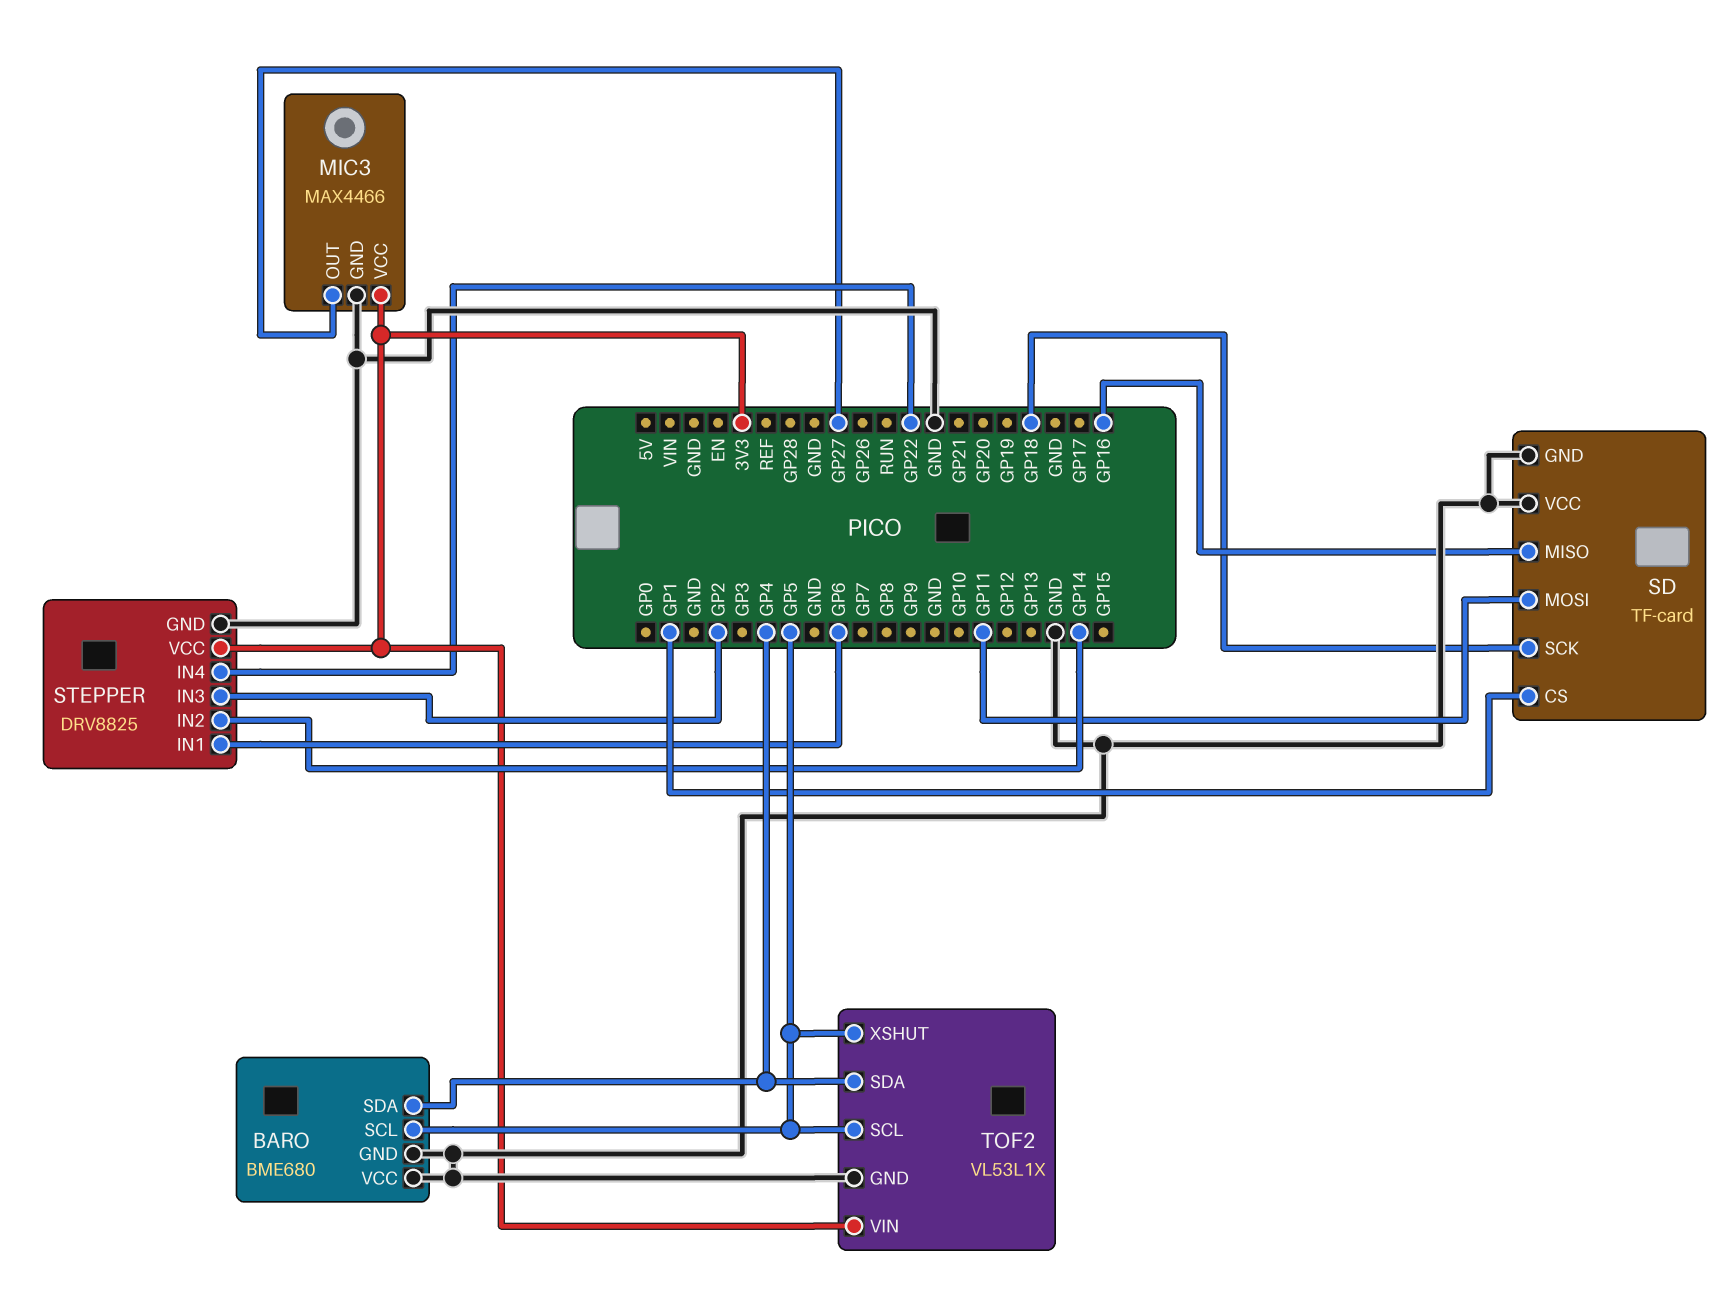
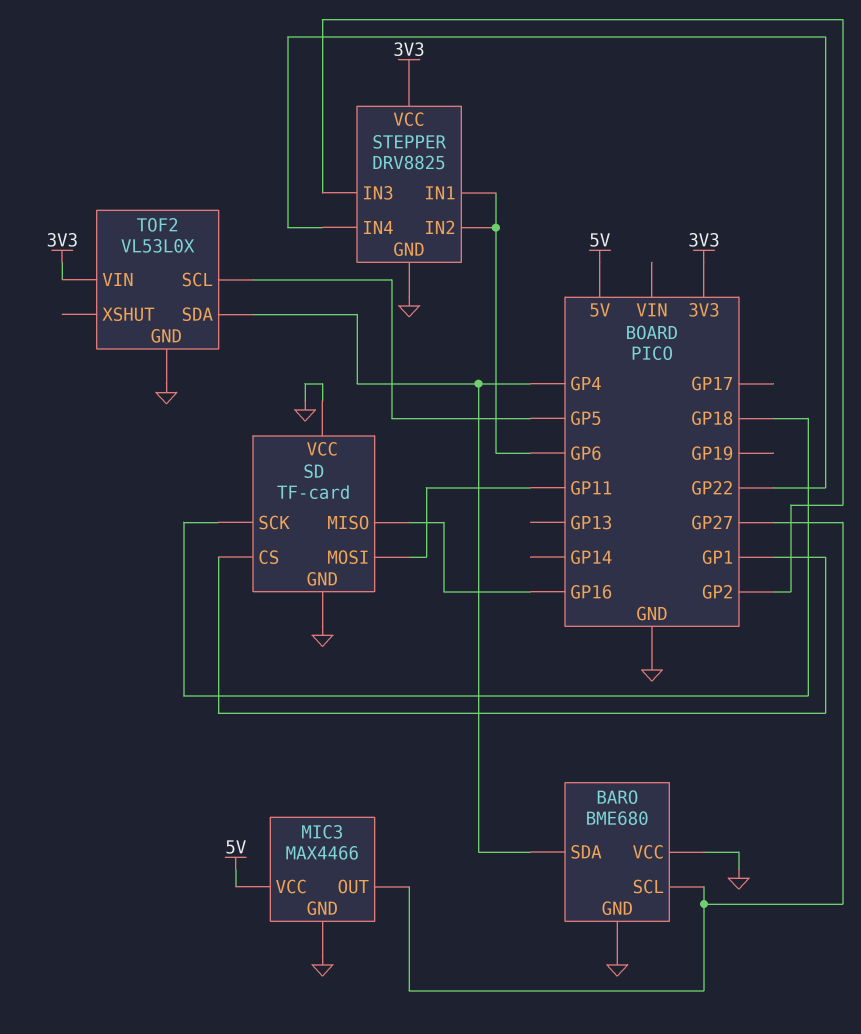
BARO pin SCL: GP5 -> GP27
MIC3 pin VCC: 3V3 -> 5V
STEPPER pin IN2: GP14 -> GP6
TOF2: VL53L1X -> VL53L0X
TOF2 pin XSHUT: GP5 -> none

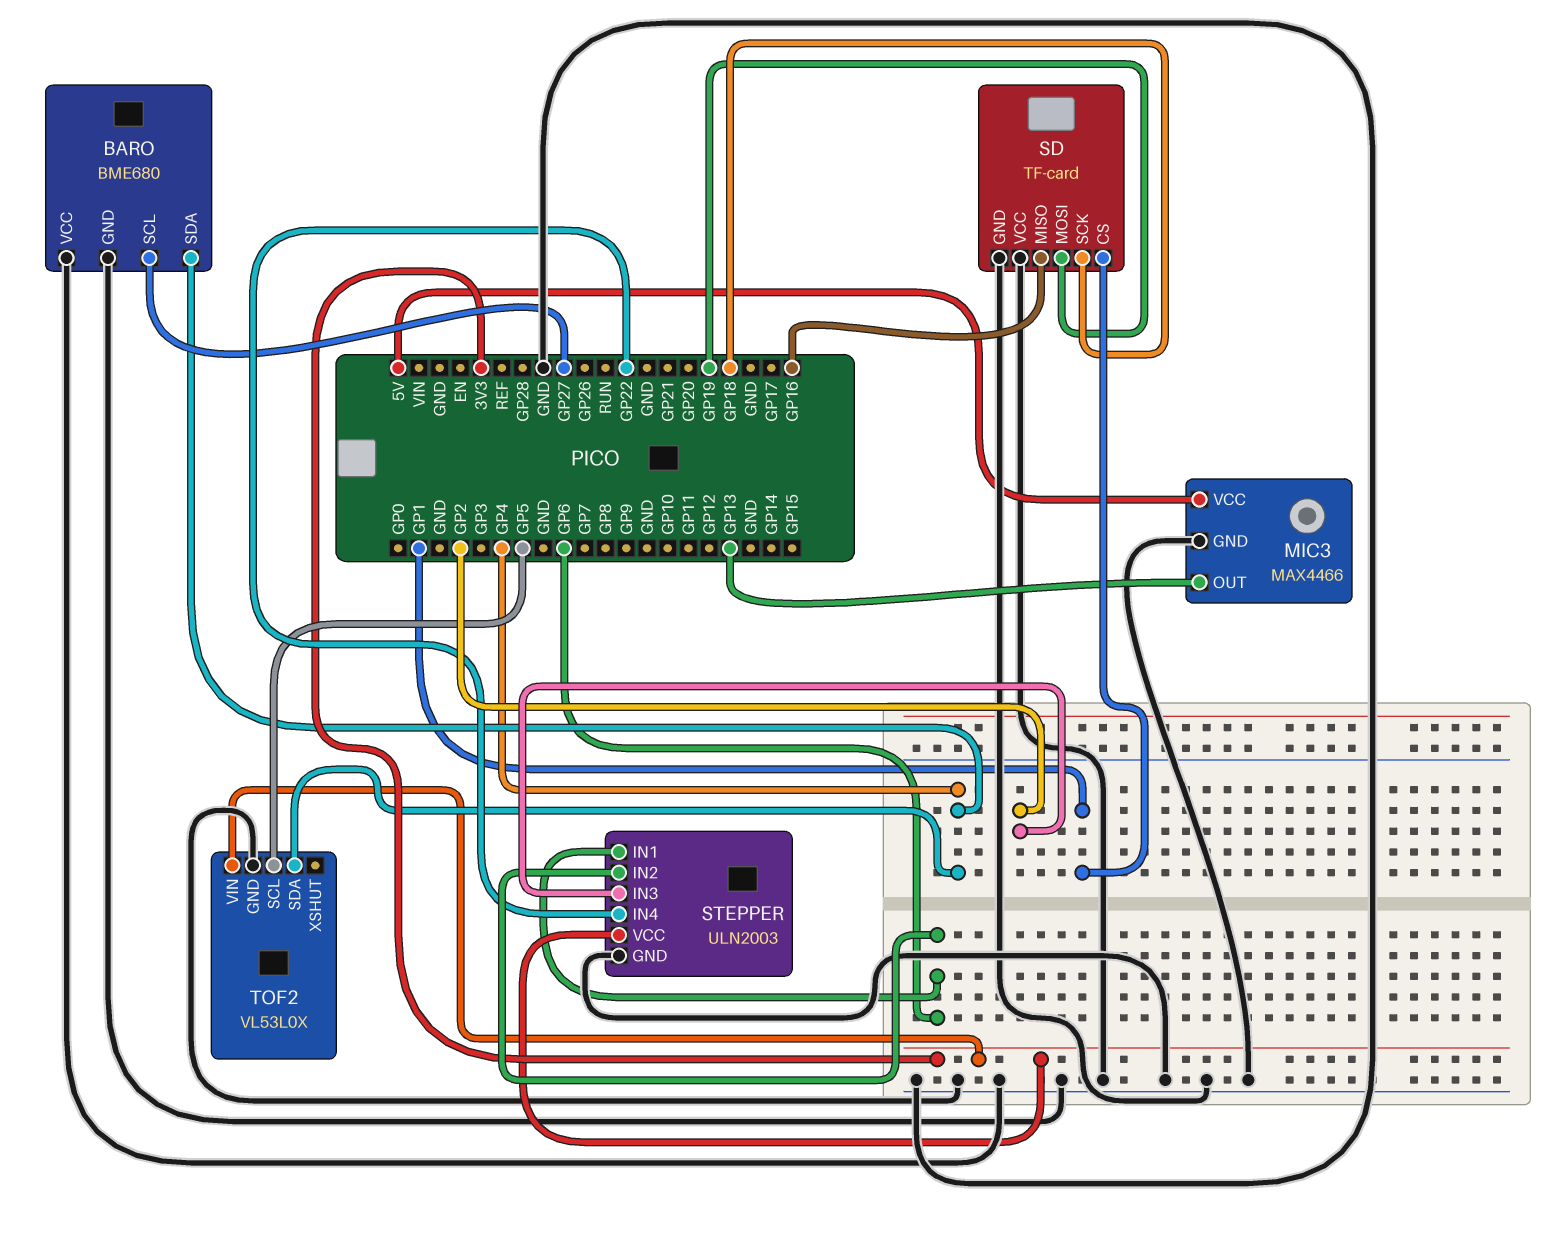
MIC3 pin OUT: GP27 -> GP13
SD pin MOSI: GP11 -> GP19
STEPPER: DRV8825 -> ULN2003

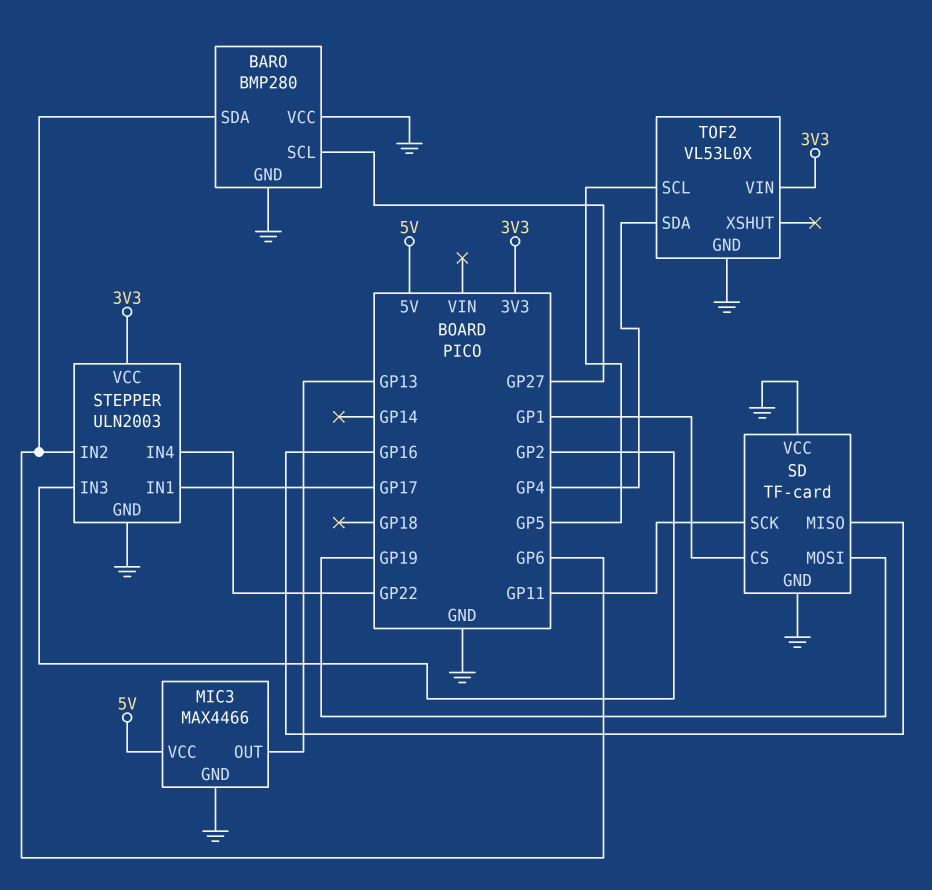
BARO: BME680 -> BMP280
BARO pin SDA: GP4 -> GP6
SD pin SCK: GP18 -> GP11
STEPPER pin IN1: GP6 -> GP17

